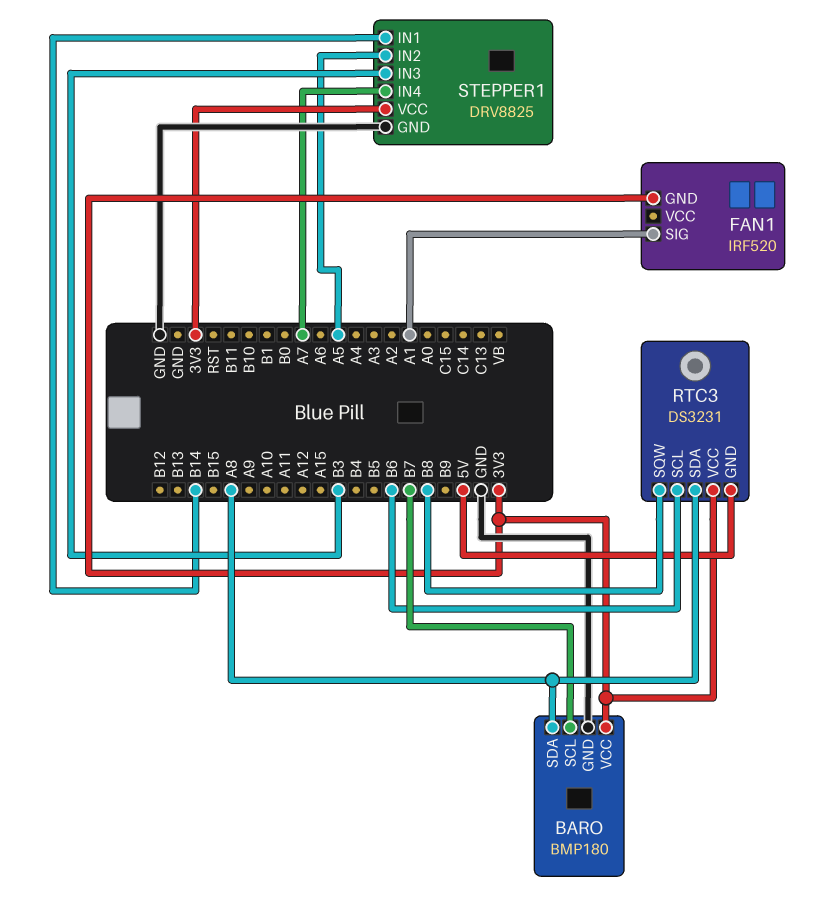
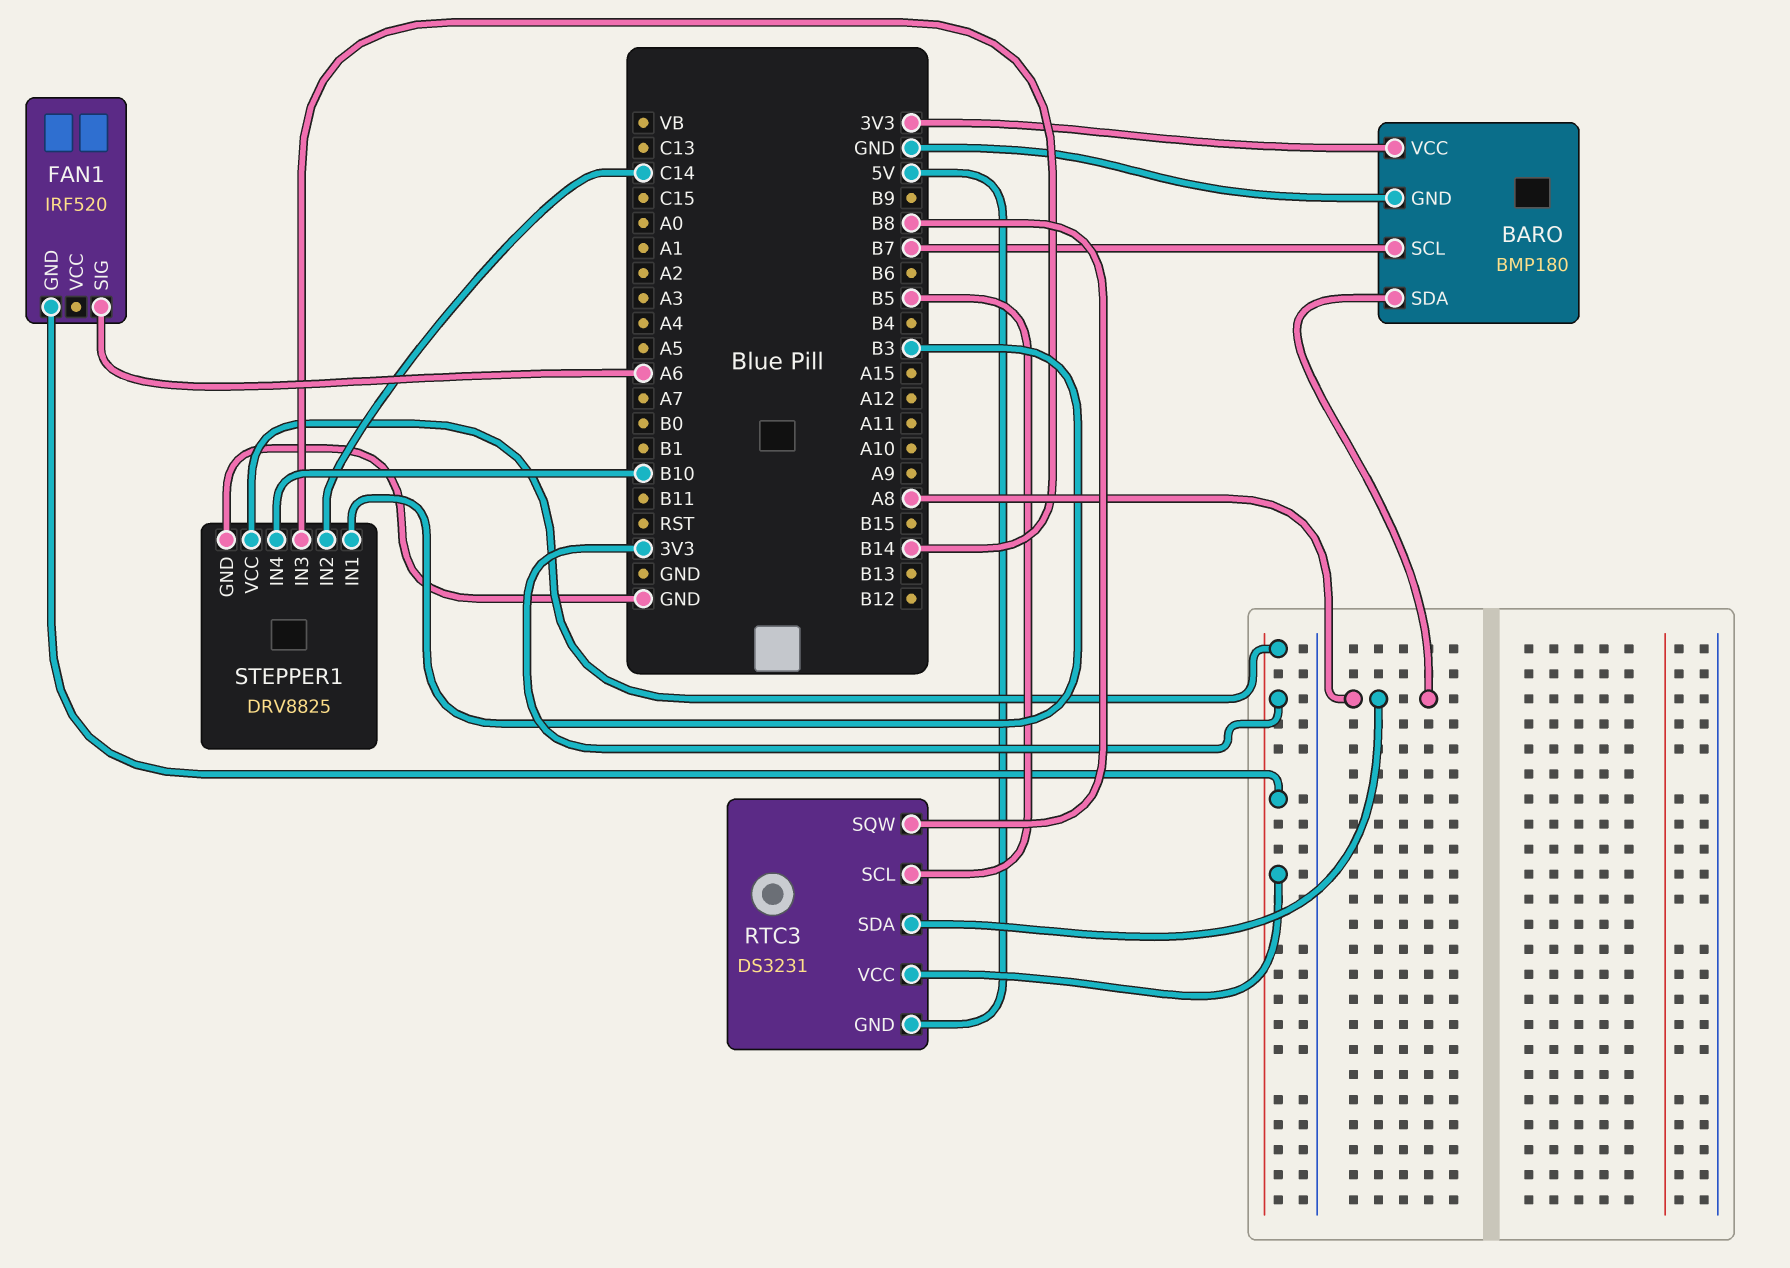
FAN1 pin SIG: A1 -> A6
RTC3 pin SCL: B6 -> B5
STEPPER1 pin IN1: B14 -> B3
STEPPER1 pin IN2: A5 -> C14
STEPPER1 pin IN3: B3 -> B14
STEPPER1 pin IN4: A7 -> B10

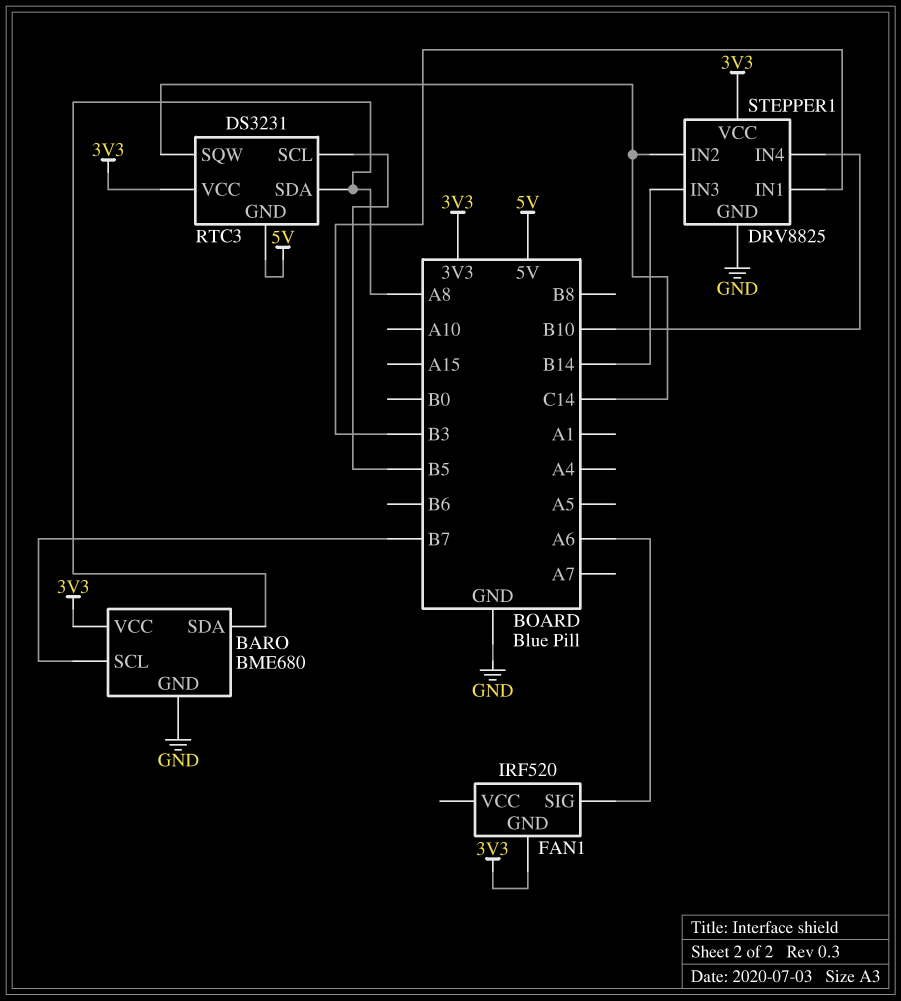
BARO: BMP180 -> BME680
RTC3 pin SQW: B8 -> C14

